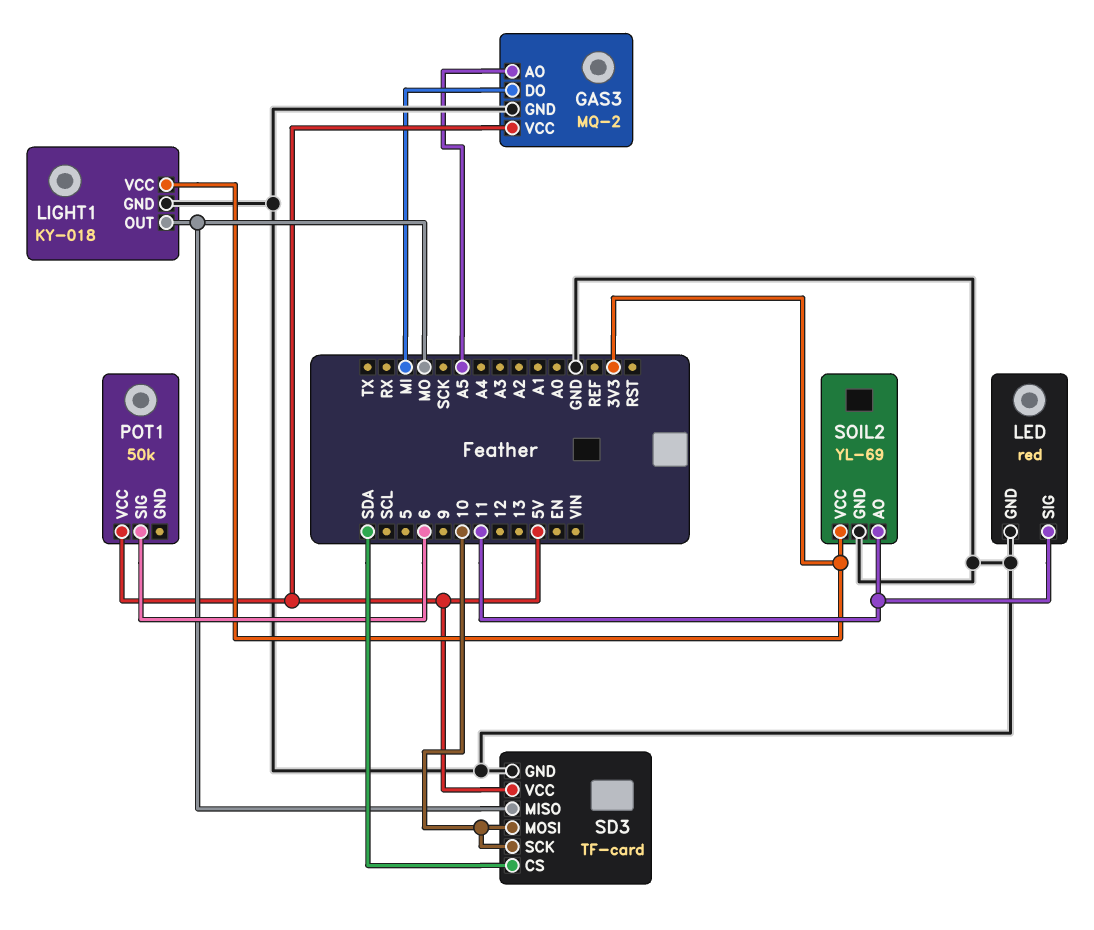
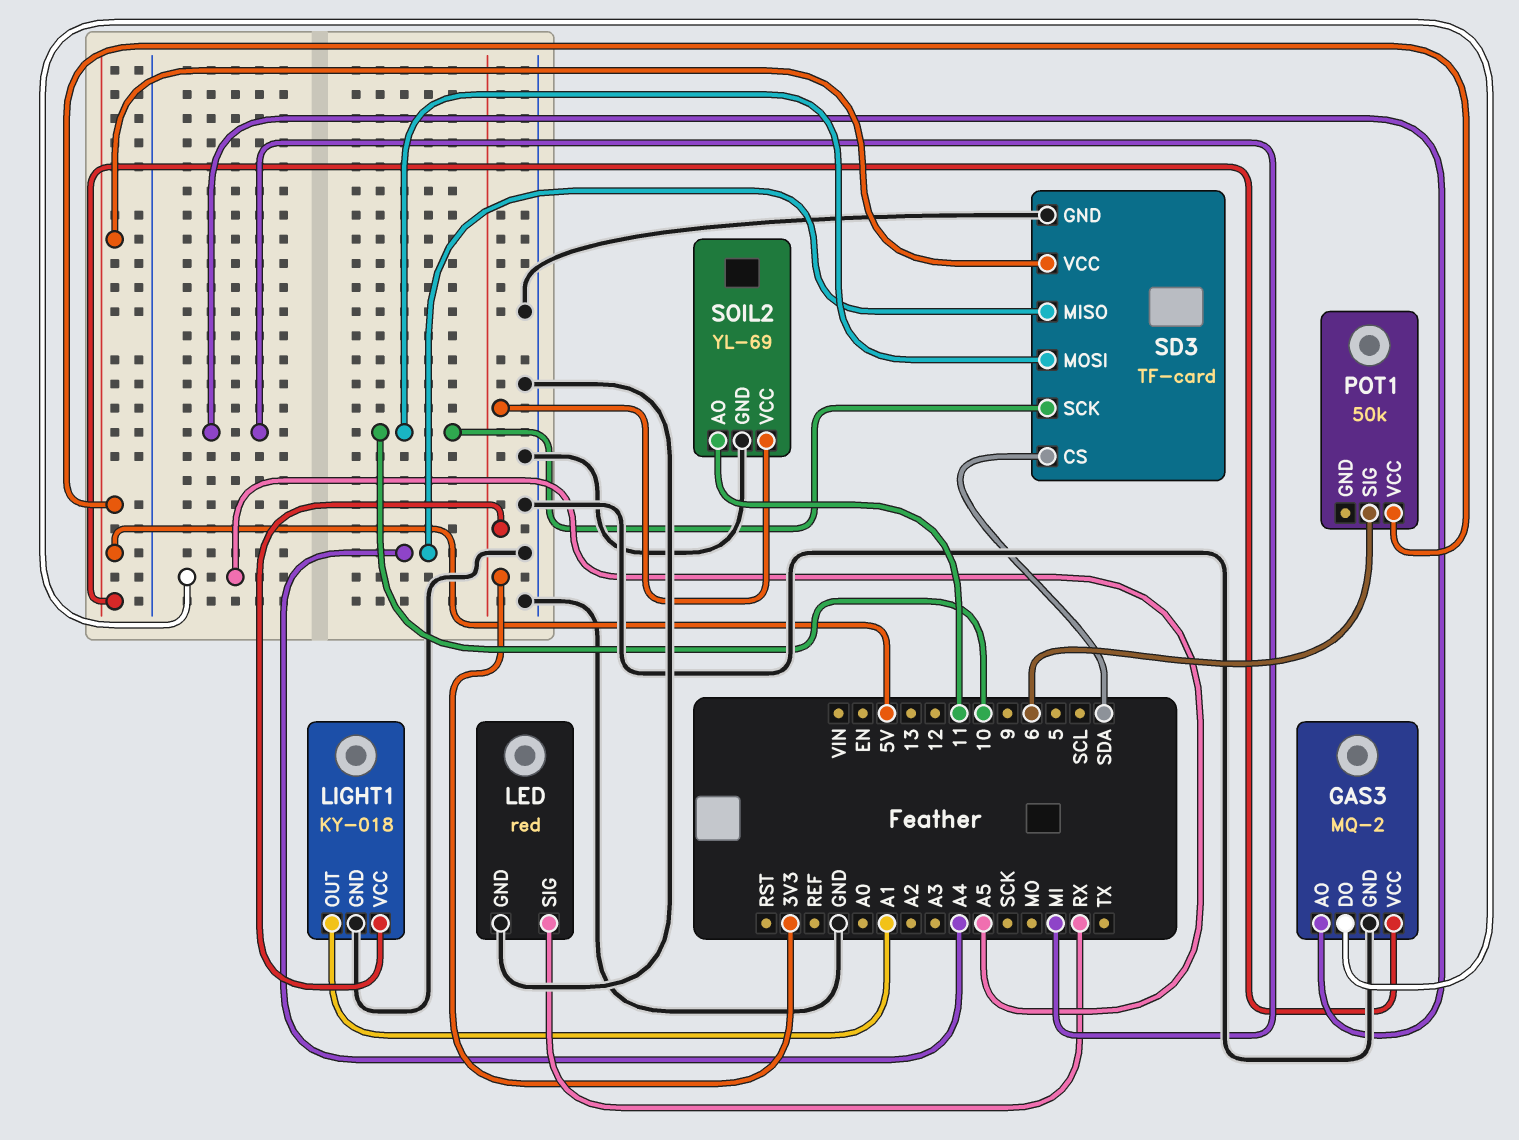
GAS3 pin AO: A5 -> MI
GAS3 pin DO: MI -> A5
LED pin SIG: 11 -> RX
LIGHT1 pin OUT: MO -> A1
SD3 pin MISO: MO -> A4

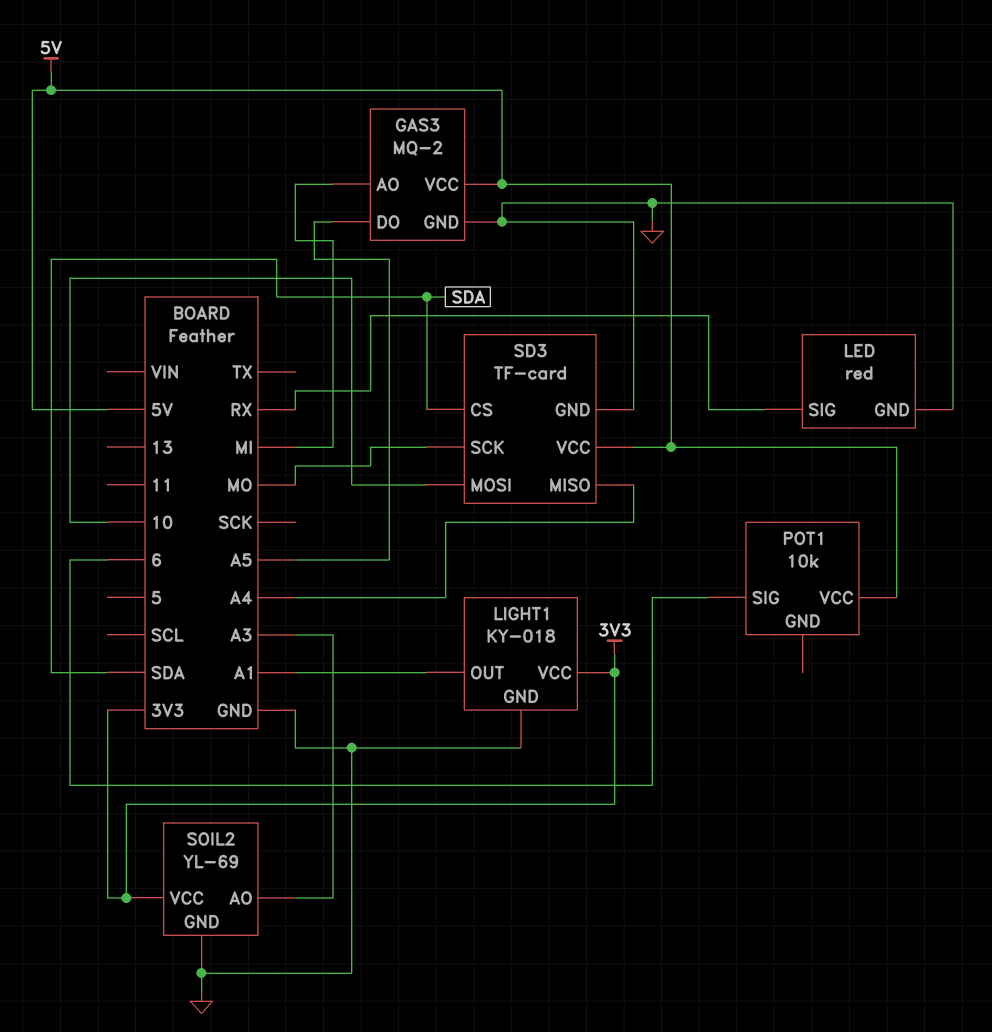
POT1: 50k -> 10k
SD3 pin SCK: 10 -> MO
SOIL2 pin AO: 11 -> A3

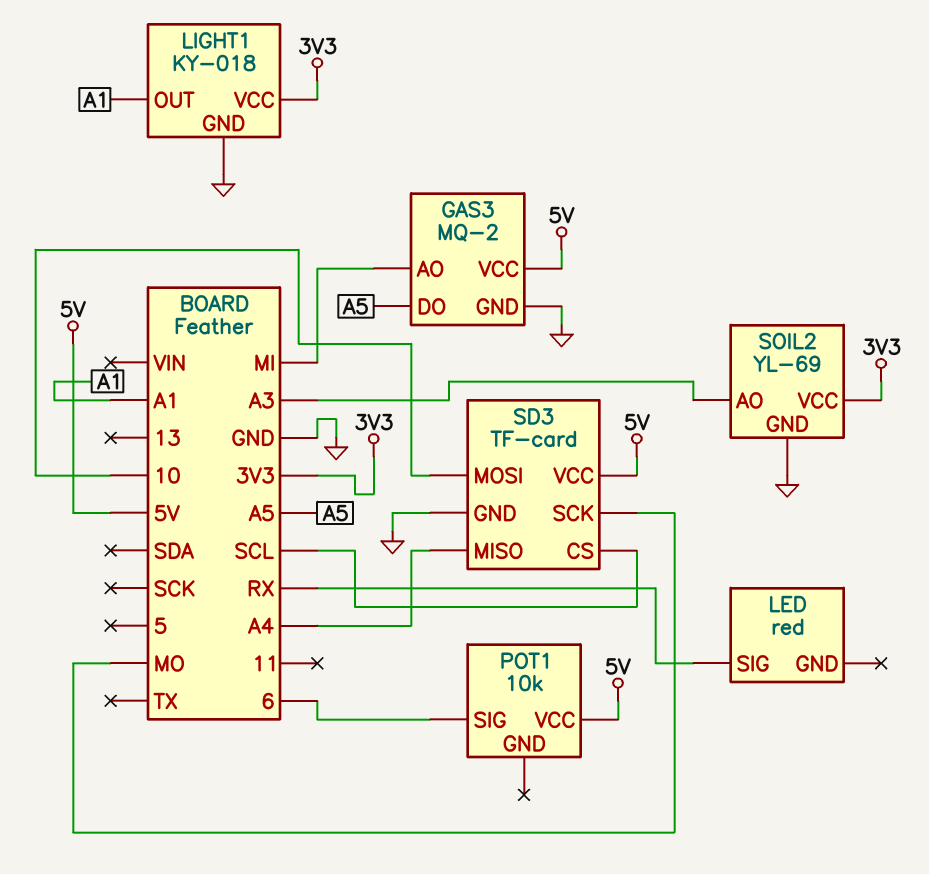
LED pin GND: GND -> none
SD3 pin CS: SDA -> SCL

